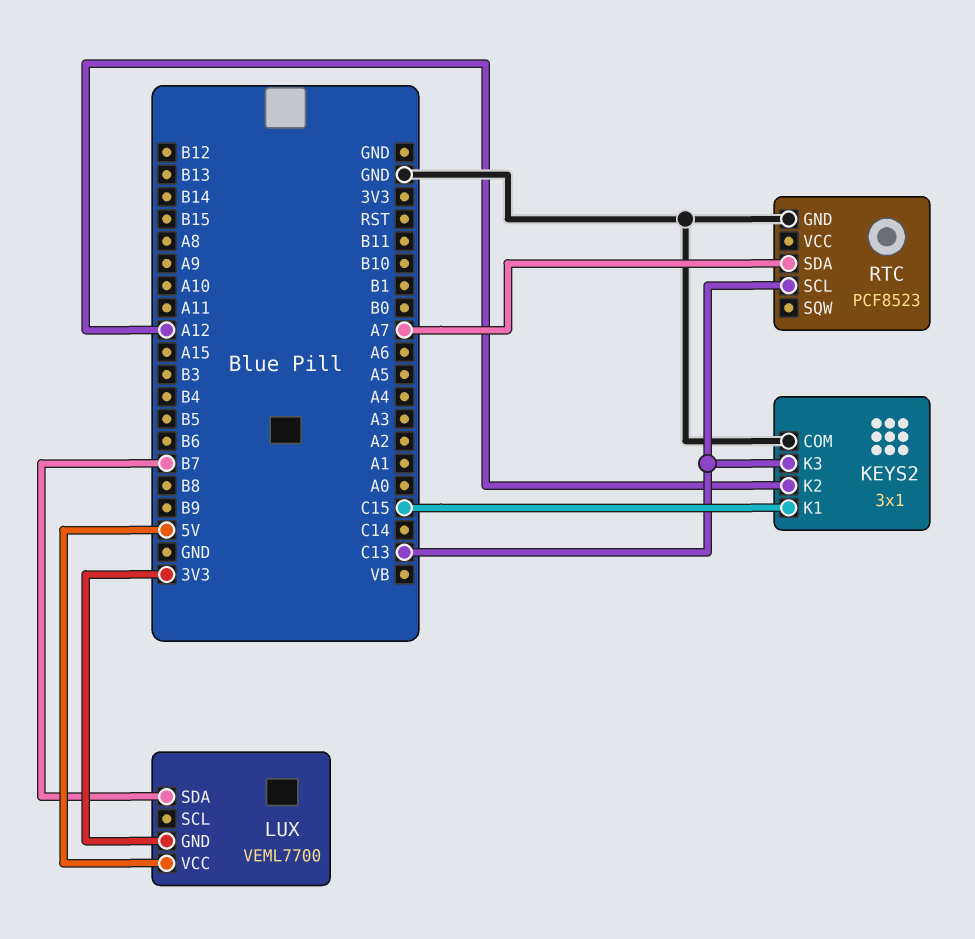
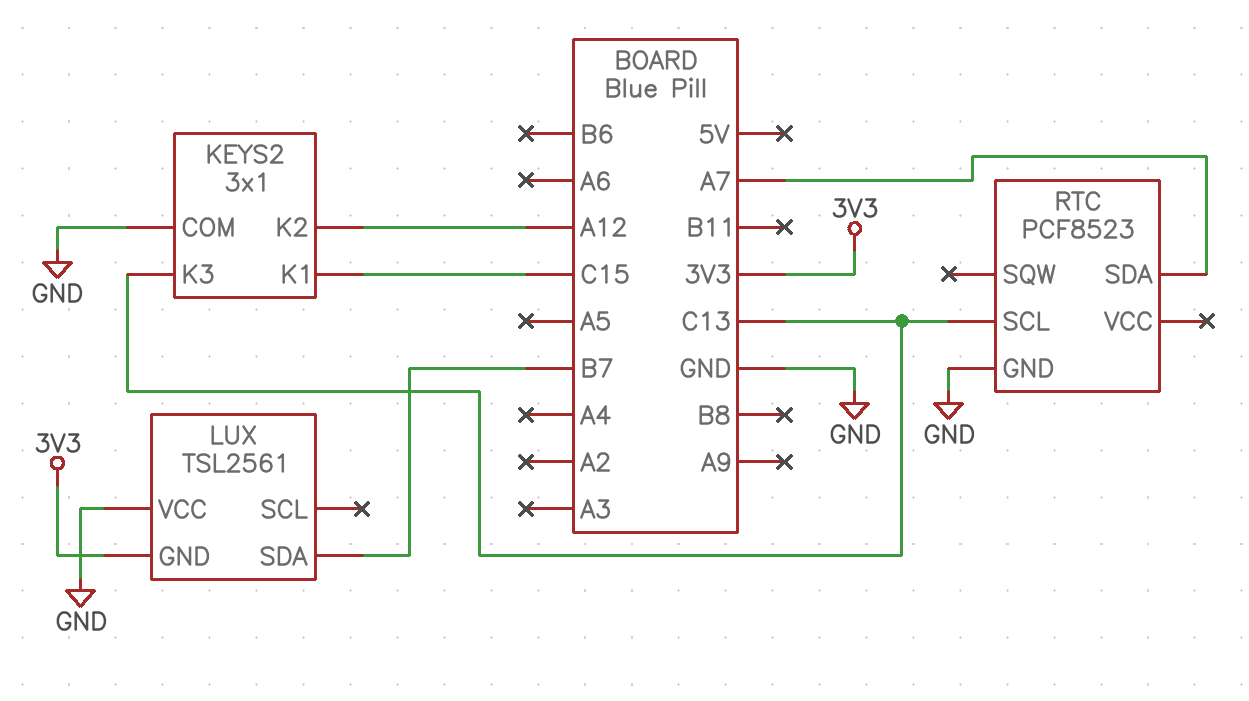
LUX: VEML7700 -> TSL2561
LUX pin VCC: 5V -> GND

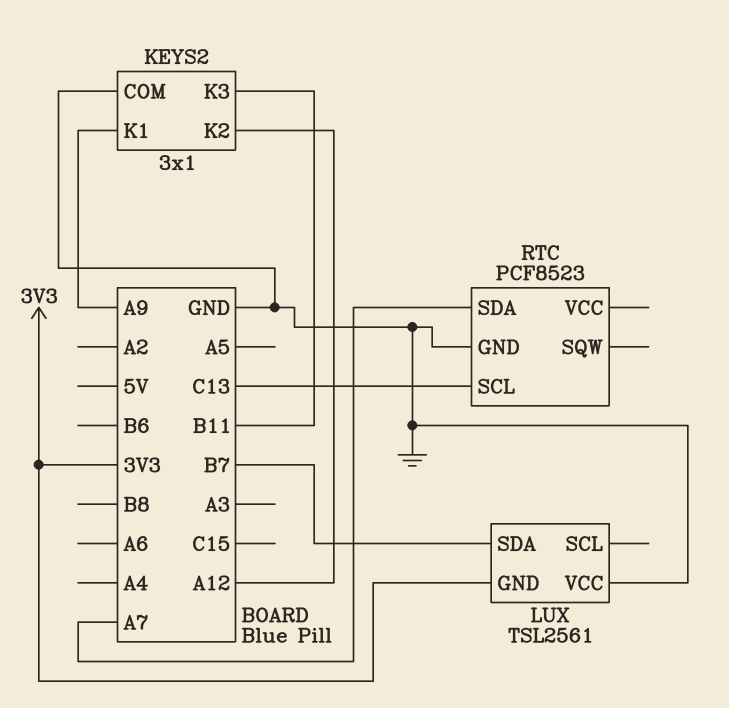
KEYS2 pin K1: C15 -> A9
KEYS2 pin K3: C13 -> B11

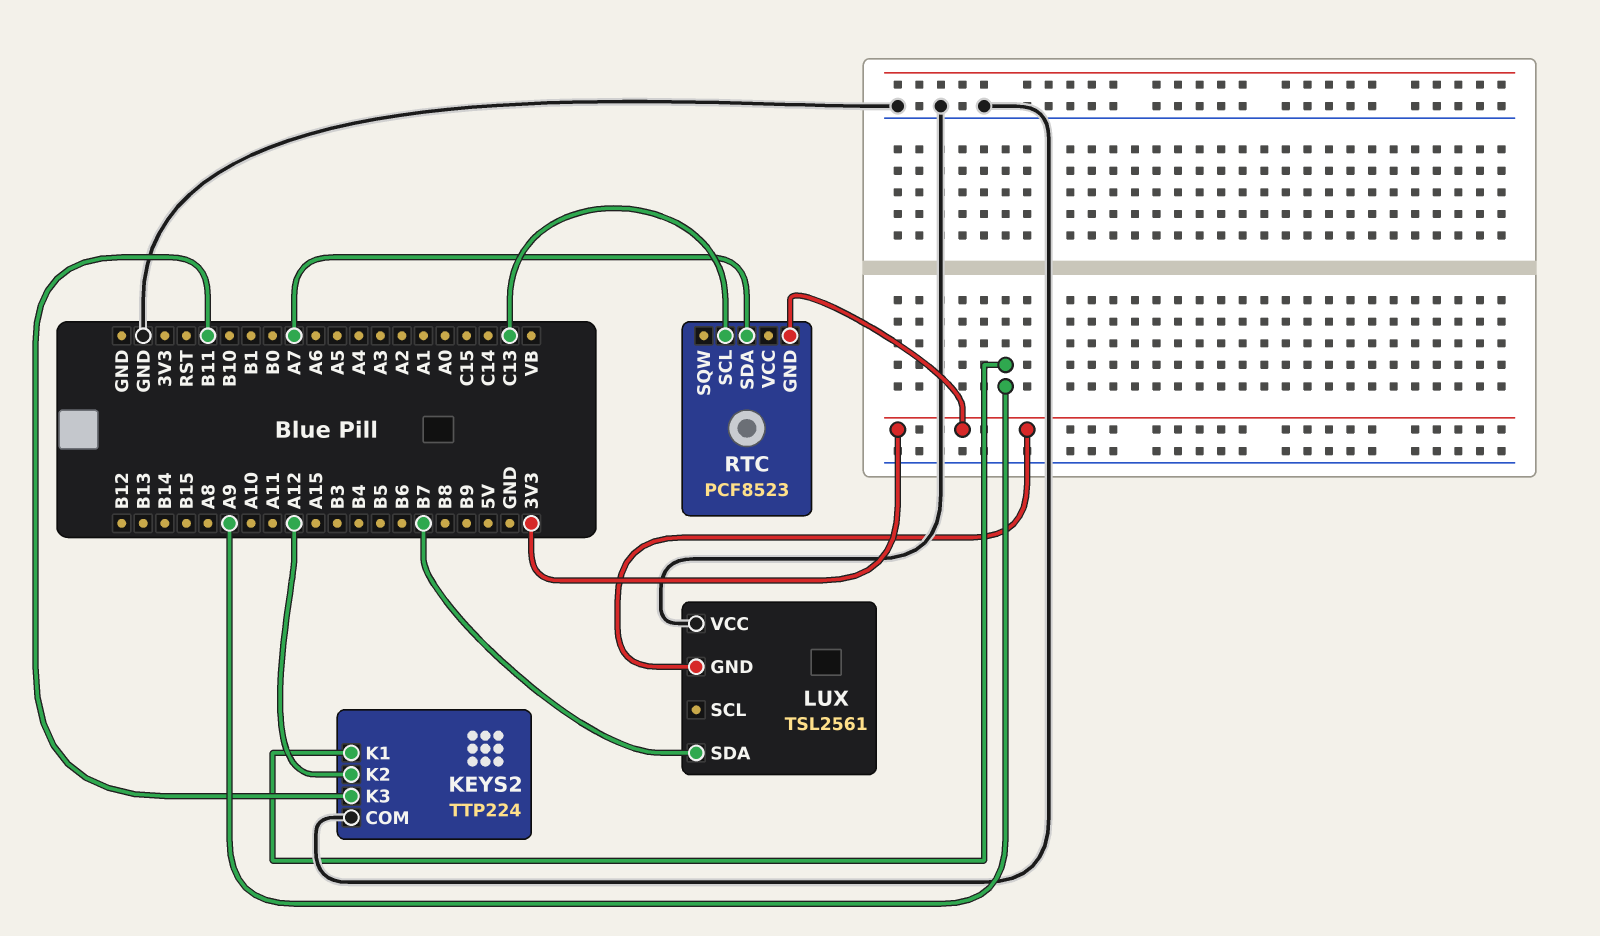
KEYS2: 3x1 -> TTP224
RTC pin GND: GND -> 3V3

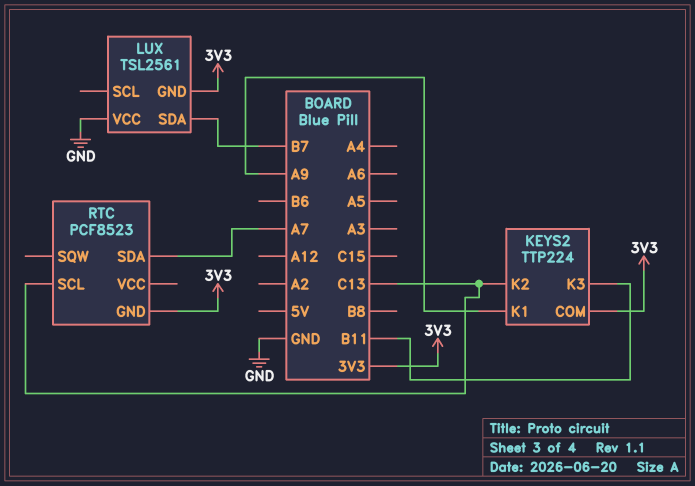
KEYS2 pin COM: GND -> 3V3
KEYS2 pin K2: A12 -> C13

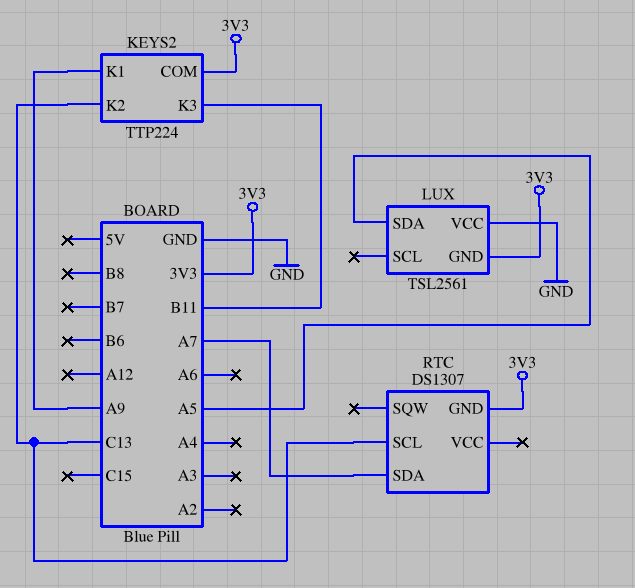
LUX pin SDA: B7 -> A5
RTC: PCF8523 -> DS1307

